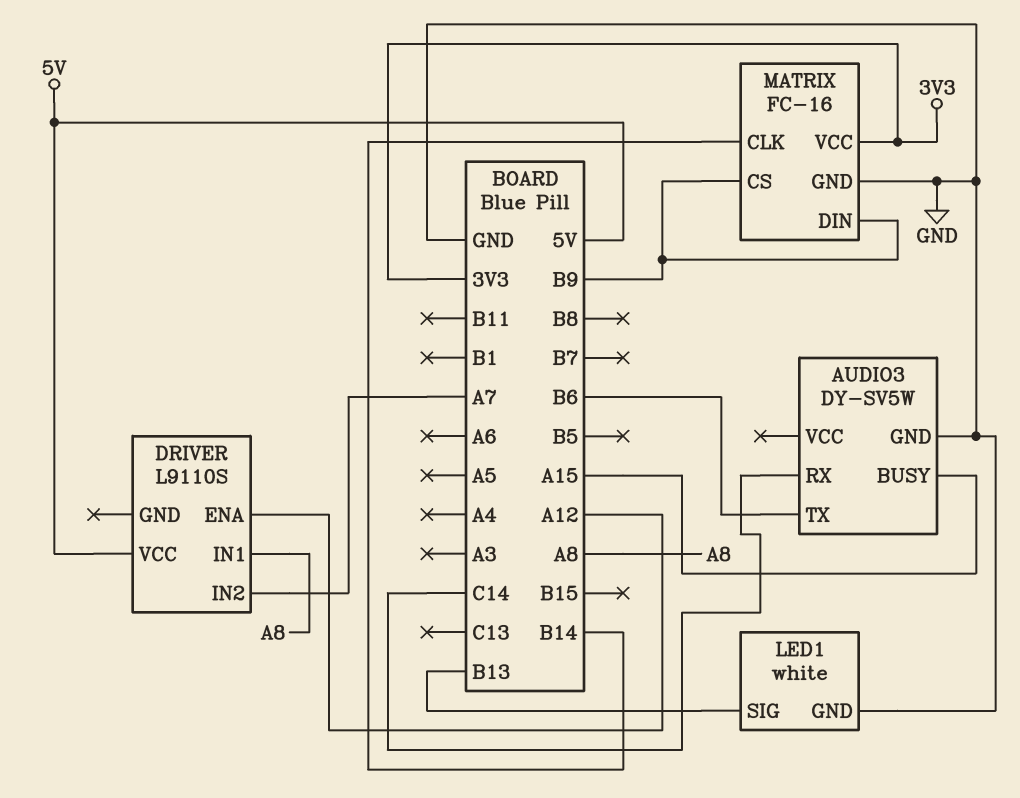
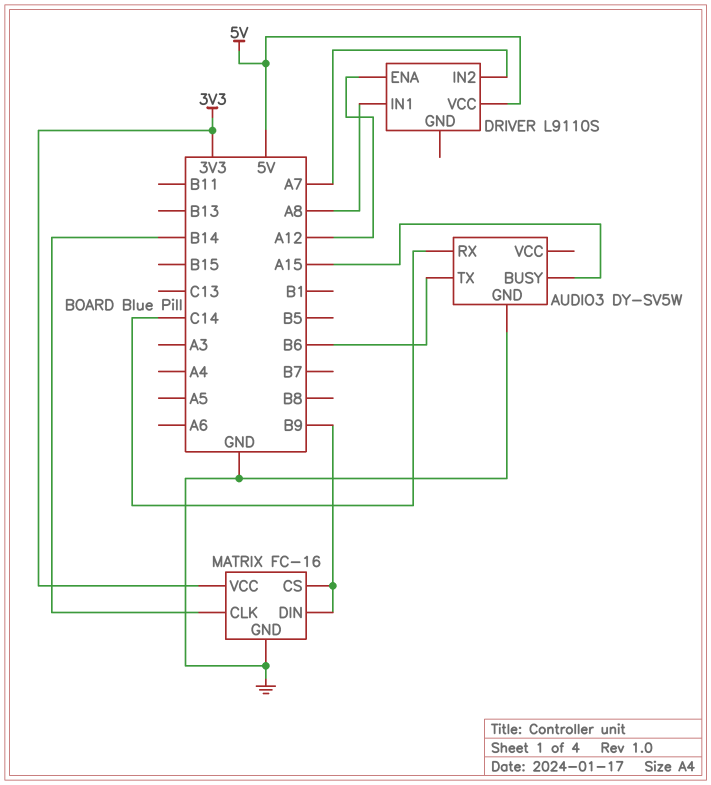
LED1: white -> none
LED1 pin GND: GND -> none
LED1 pin SIG: B13 -> none

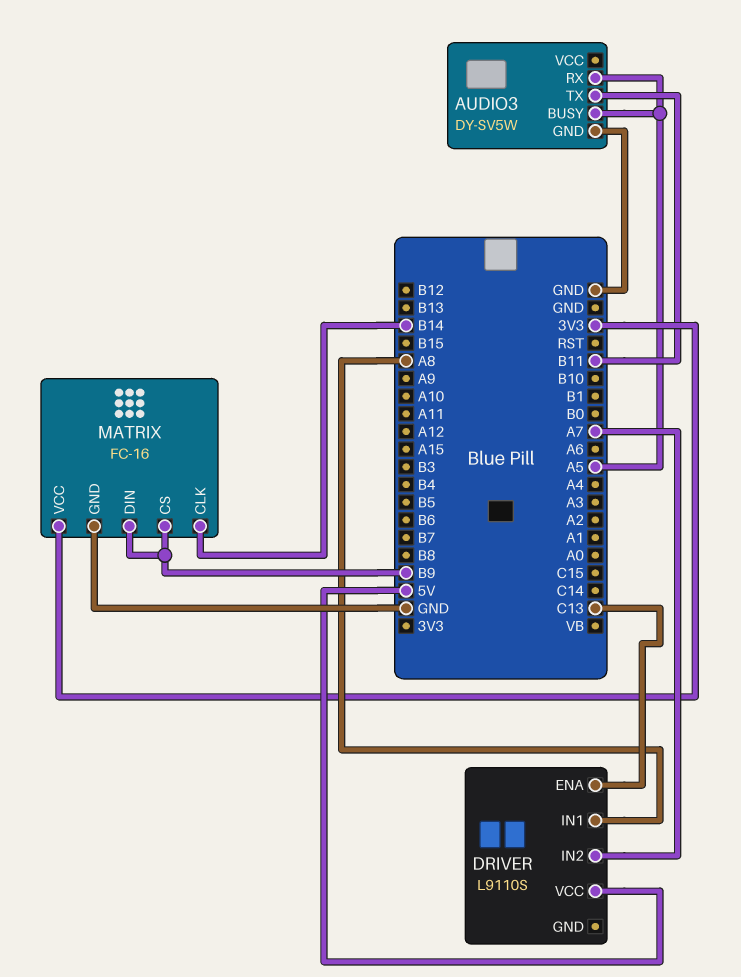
AUDIO3 pin BUSY: A15 -> A5
AUDIO3 pin RX: C14 -> A5
AUDIO3 pin TX: B6 -> B11
DRIVER pin ENA: A12 -> C13

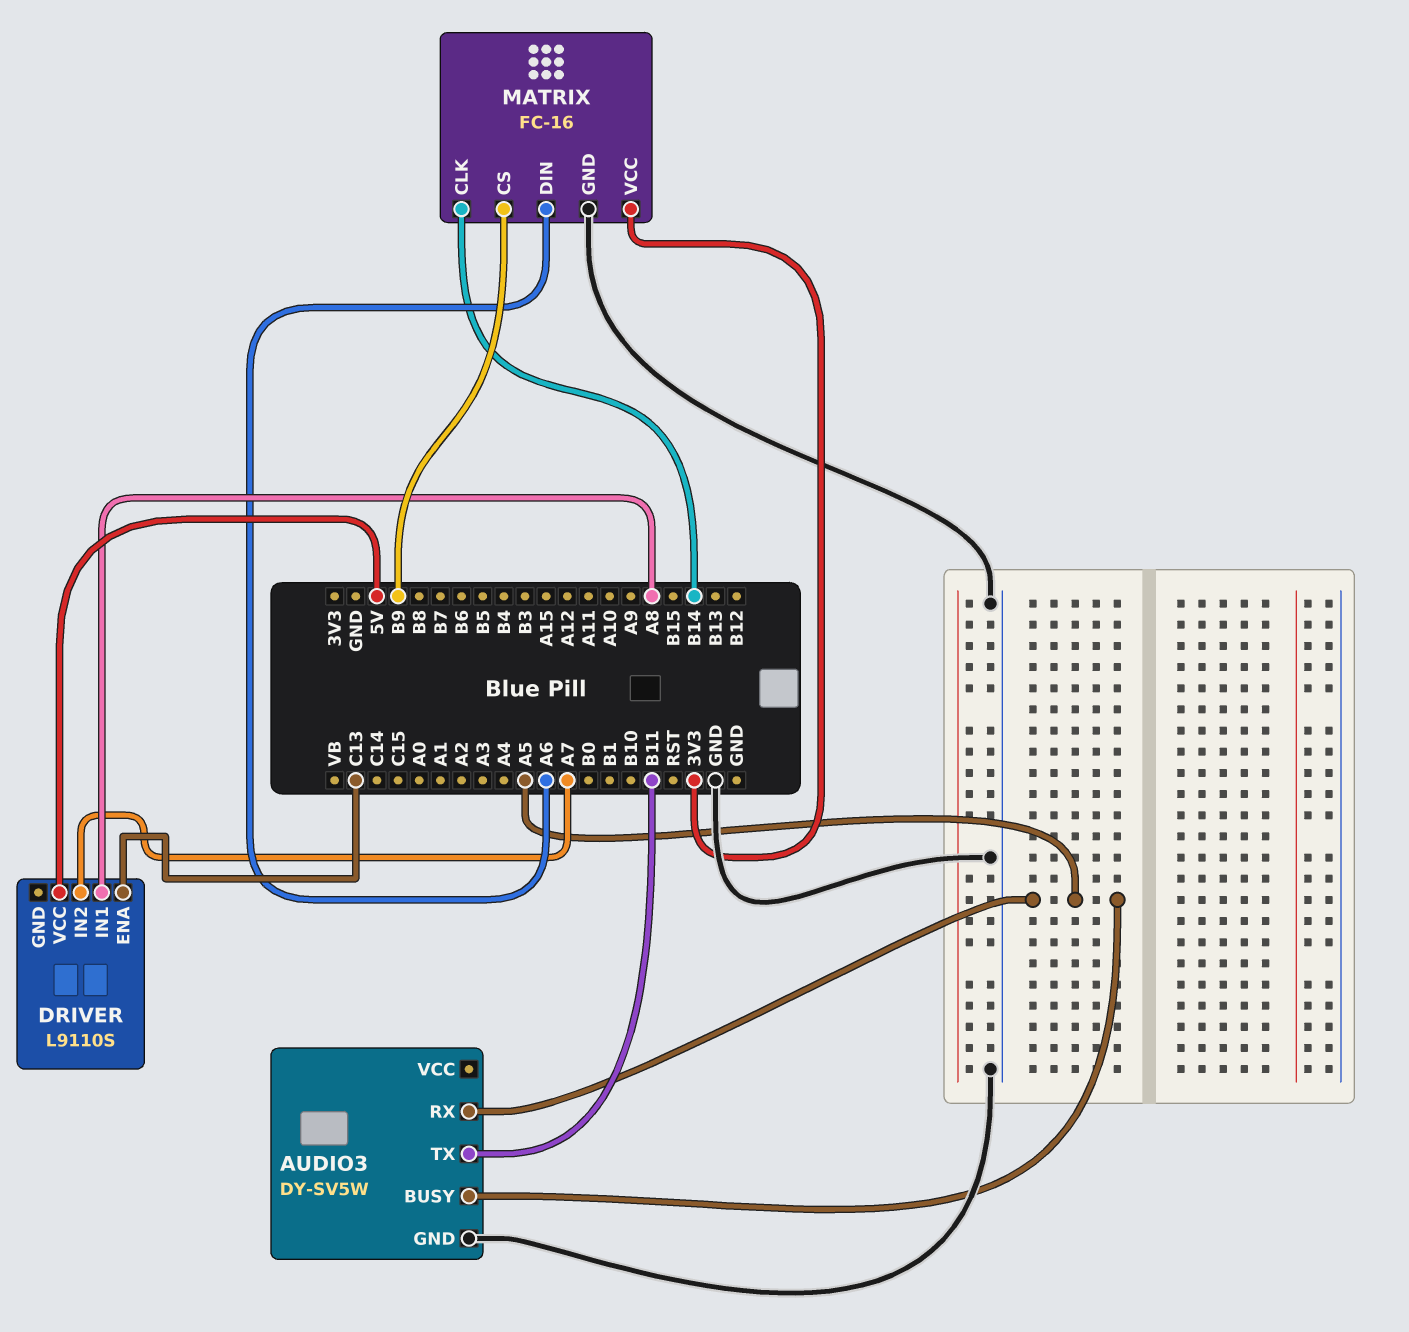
MATRIX pin DIN: B9 -> A6

